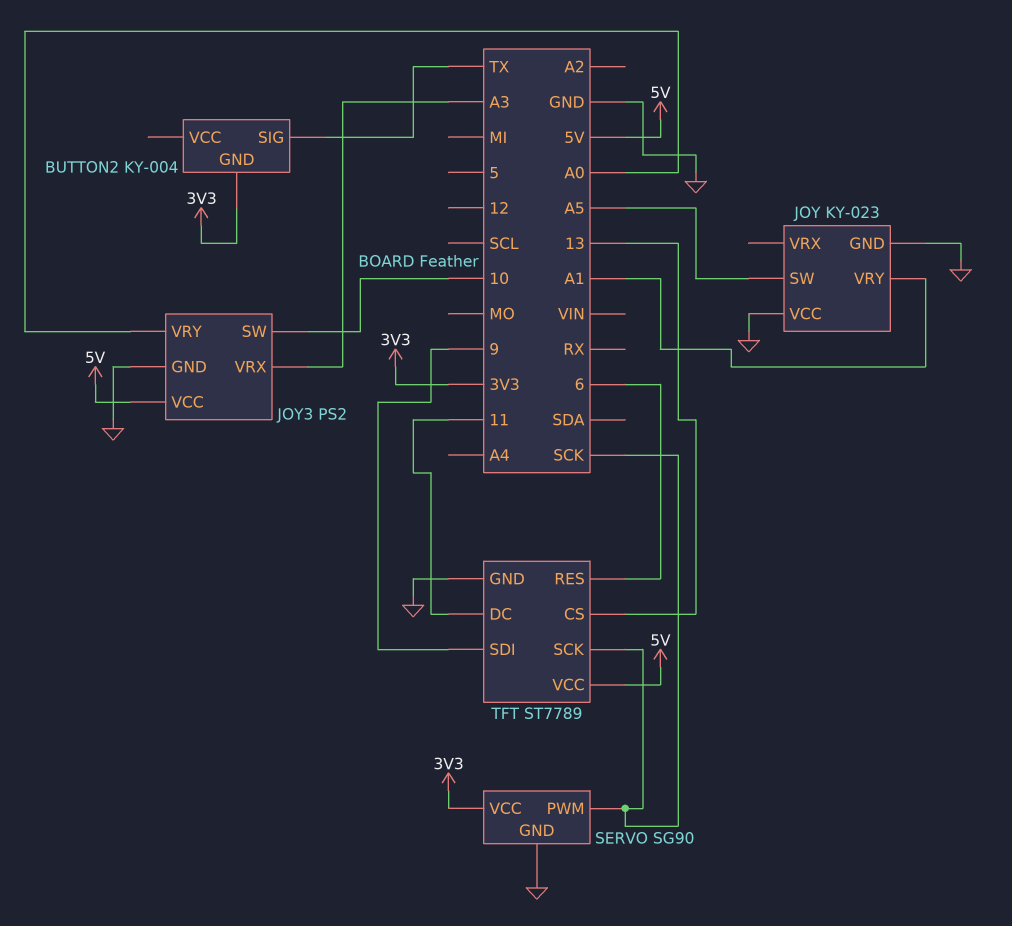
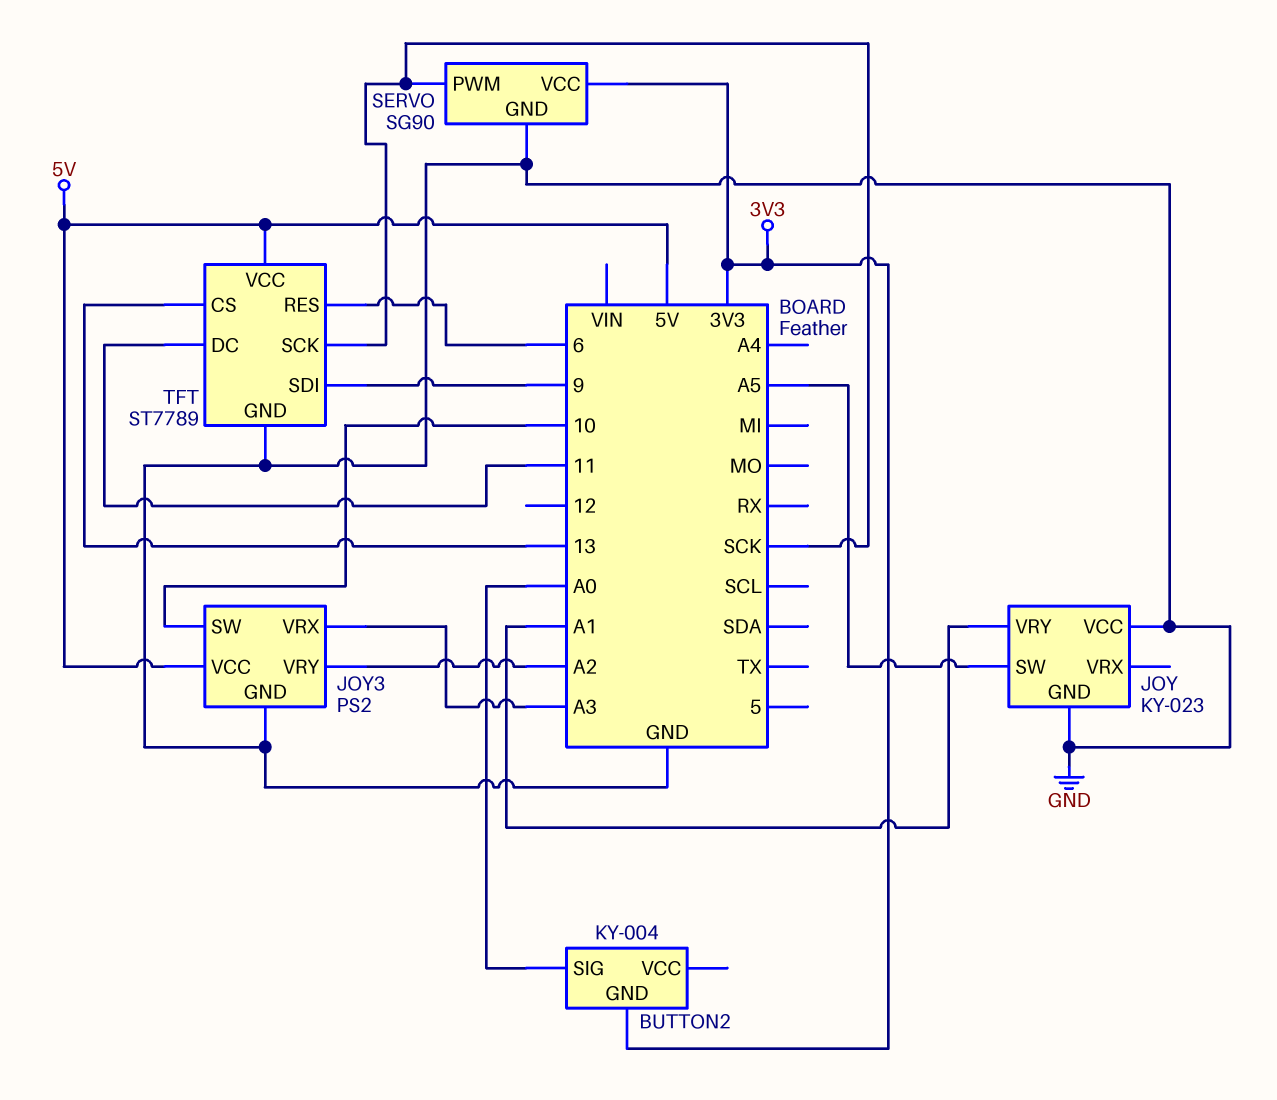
BUTTON2 pin SIG: TX -> A0
JOY3 pin VRY: A0 -> A2

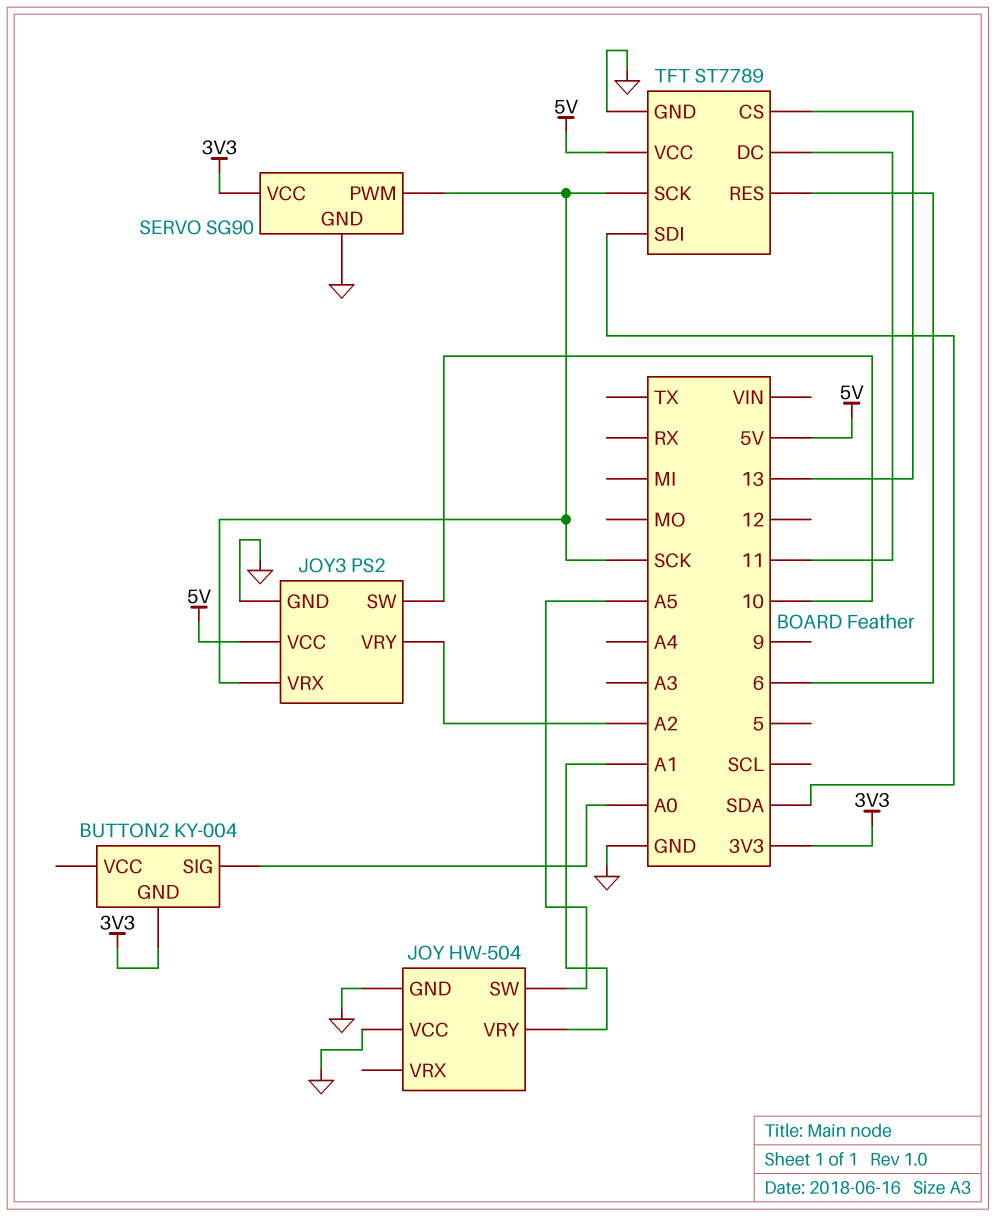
JOY: KY-023 -> HW-504
JOY3 pin VRX: A3 -> SCK
TFT pin SDI: 9 -> SDA

